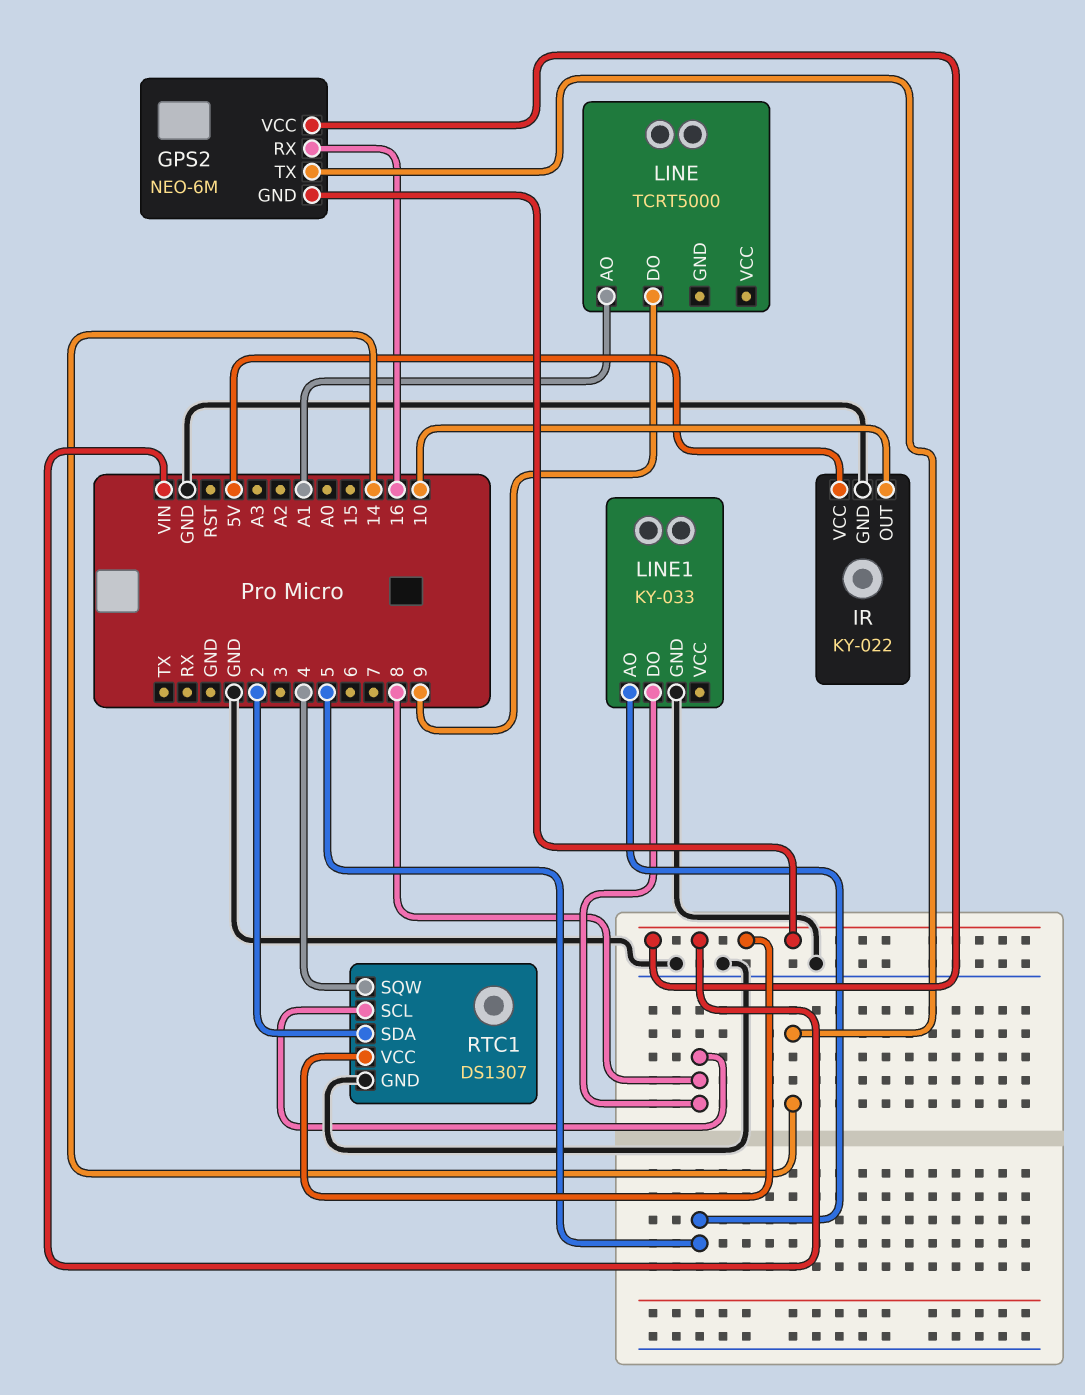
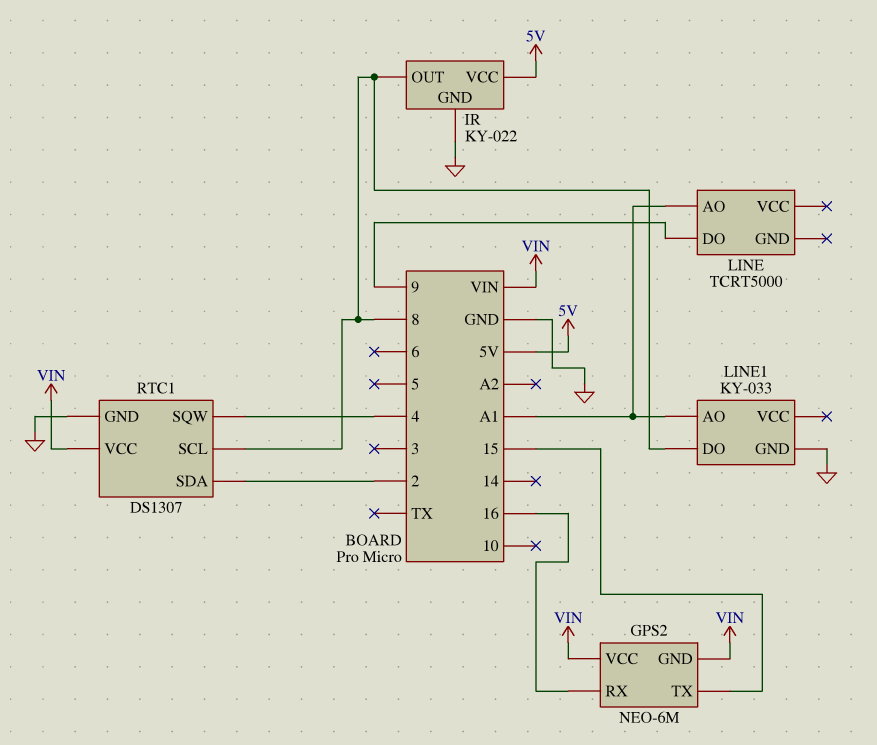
GPS2 pin TX: 14 -> 15
IR pin OUT: 10 -> 8
LINE1 pin AO: 5 -> A1

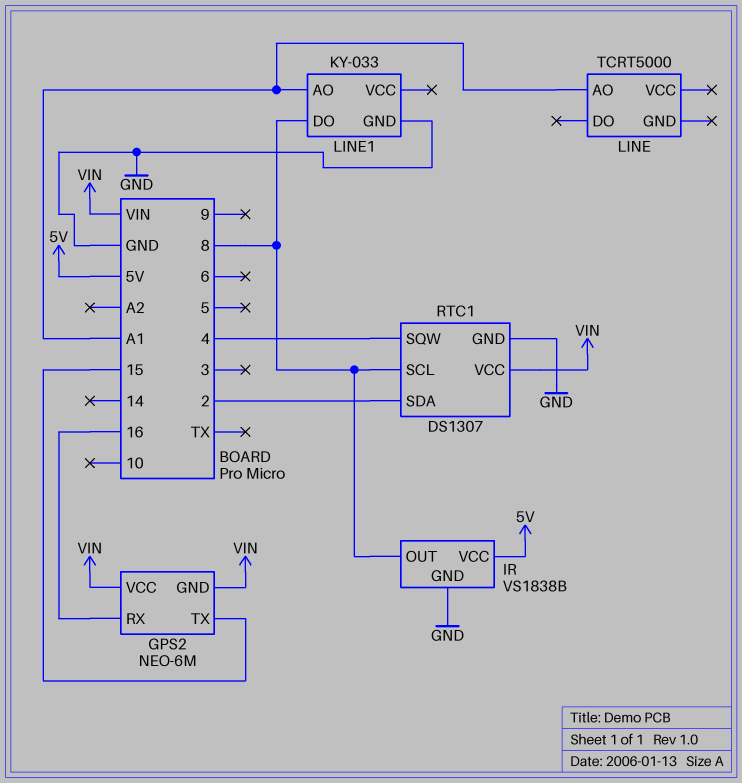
IR: KY-022 -> VS1838B
LINE pin DO: 9 -> none

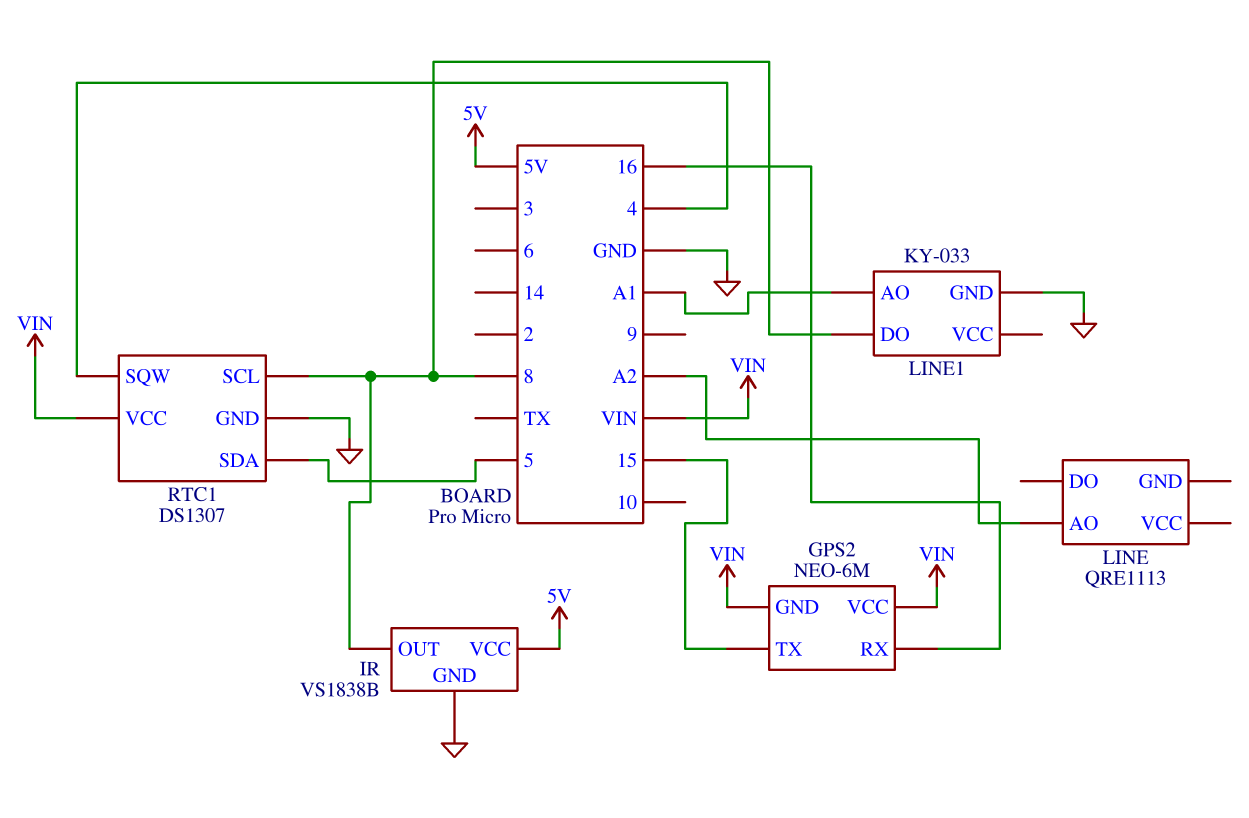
LINE: TCRT5000 -> QRE1113
LINE pin AO: A1 -> A2
RTC1 pin SDA: 2 -> 5

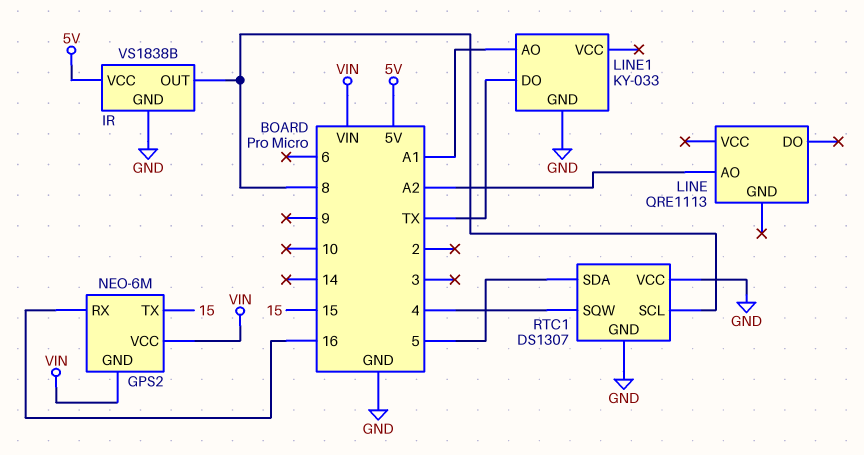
LINE1 pin DO: 8 -> TX
RTC1 pin VCC: VIN -> GND

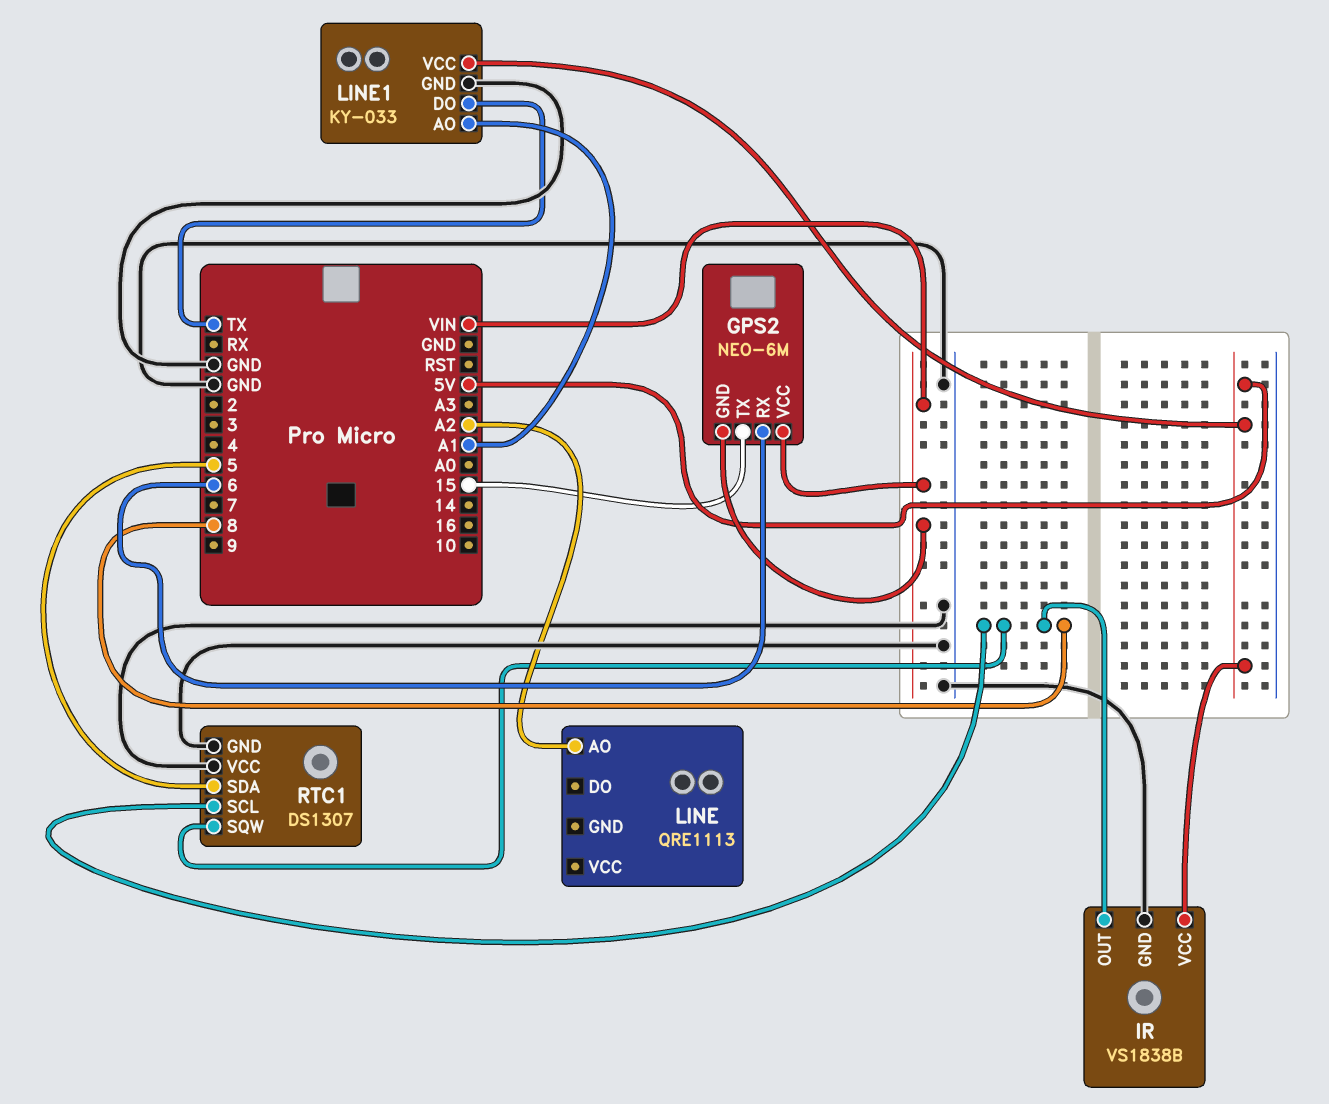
GPS2 pin RX: 16 -> 6
LINE1 pin VCC: none -> 5V
RTC1 pin SQW: 4 -> 8

